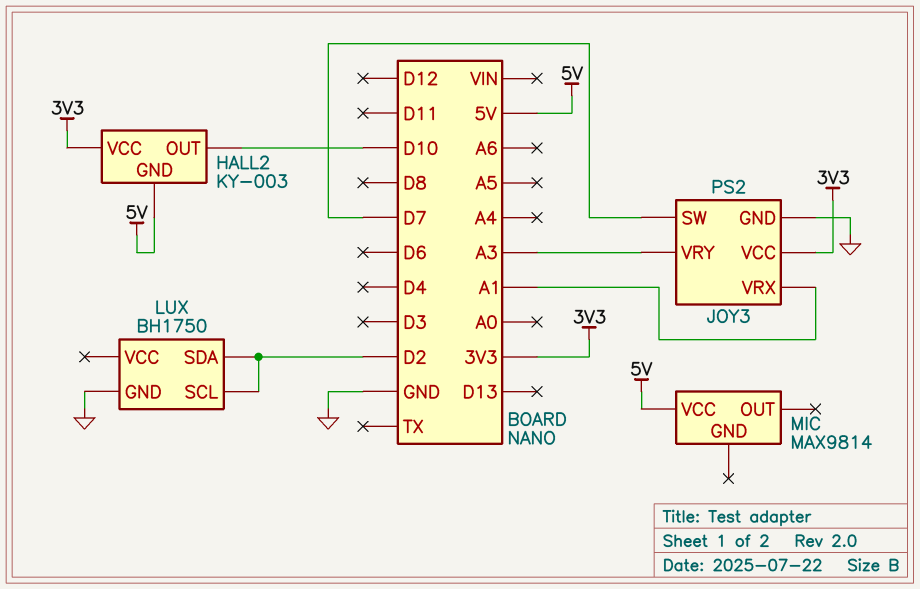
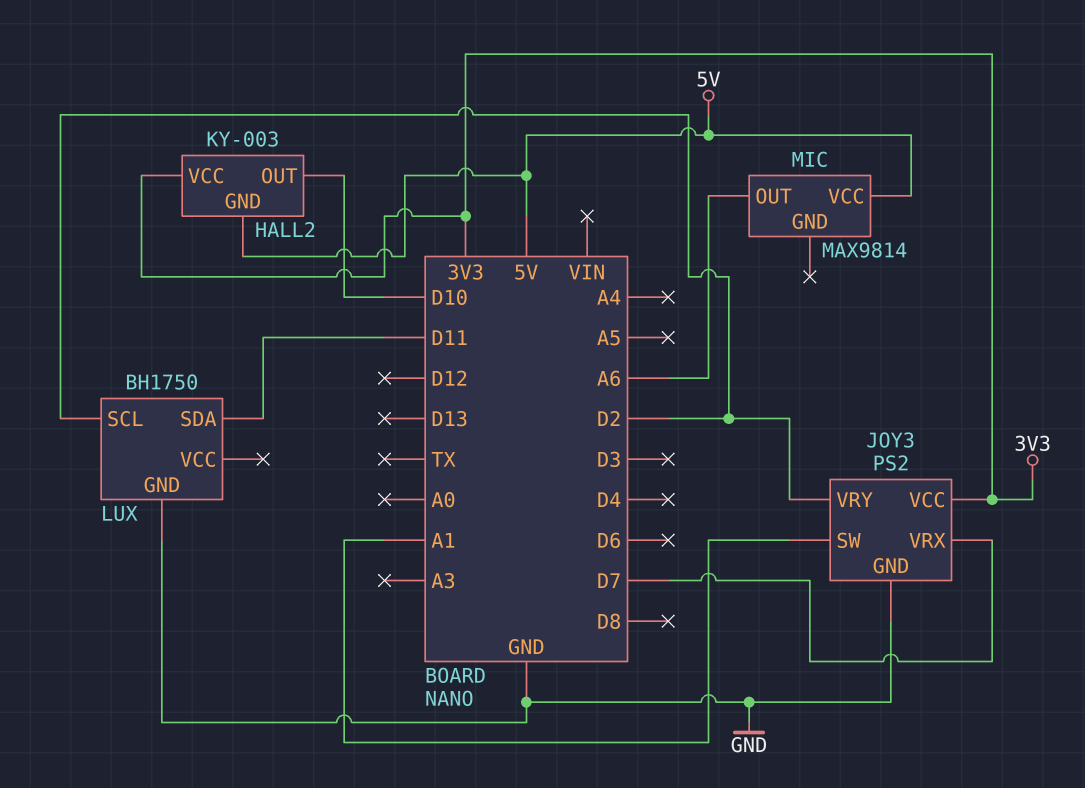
JOY3 pin SW: D7 -> A1
JOY3 pin VRX: A1 -> D7
JOY3 pin VRY: A3 -> D2
LUX pin SDA: D2 -> D11
MIC pin OUT: none -> A6

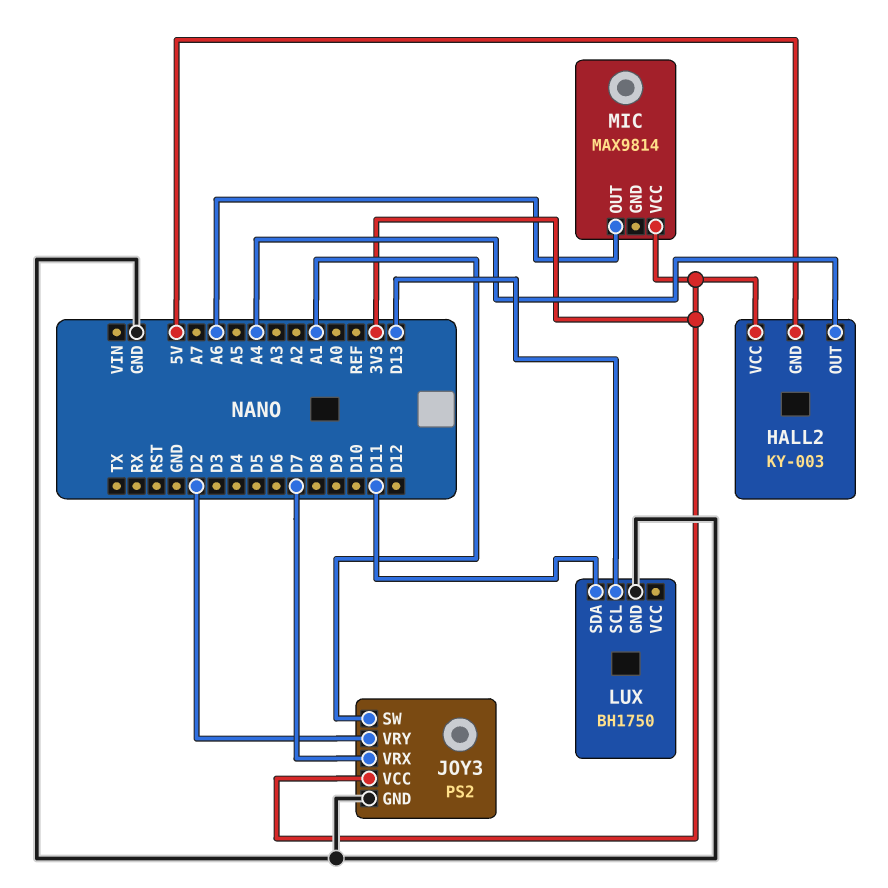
HALL2 pin OUT: D10 -> A4
LUX pin SCL: D2 -> D13
MIC pin VCC: 5V -> 3V3

